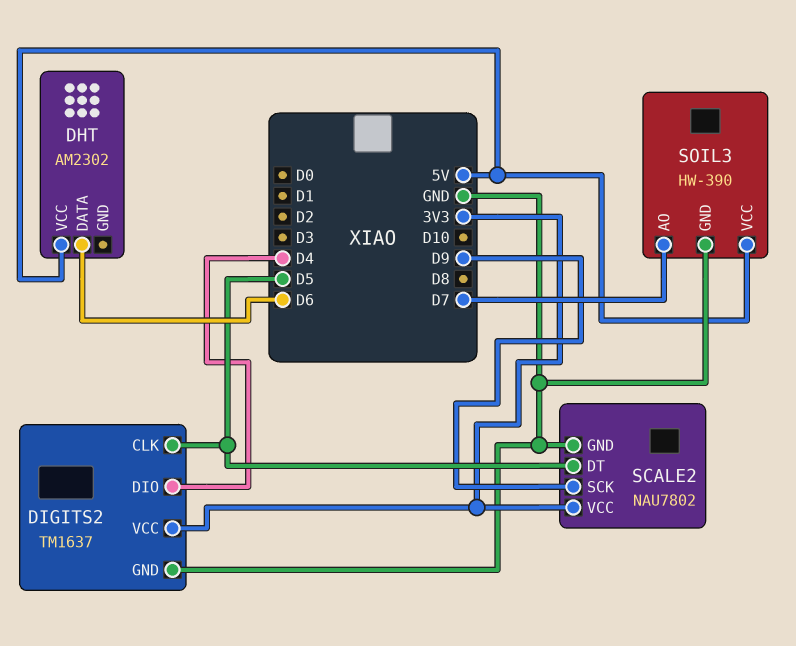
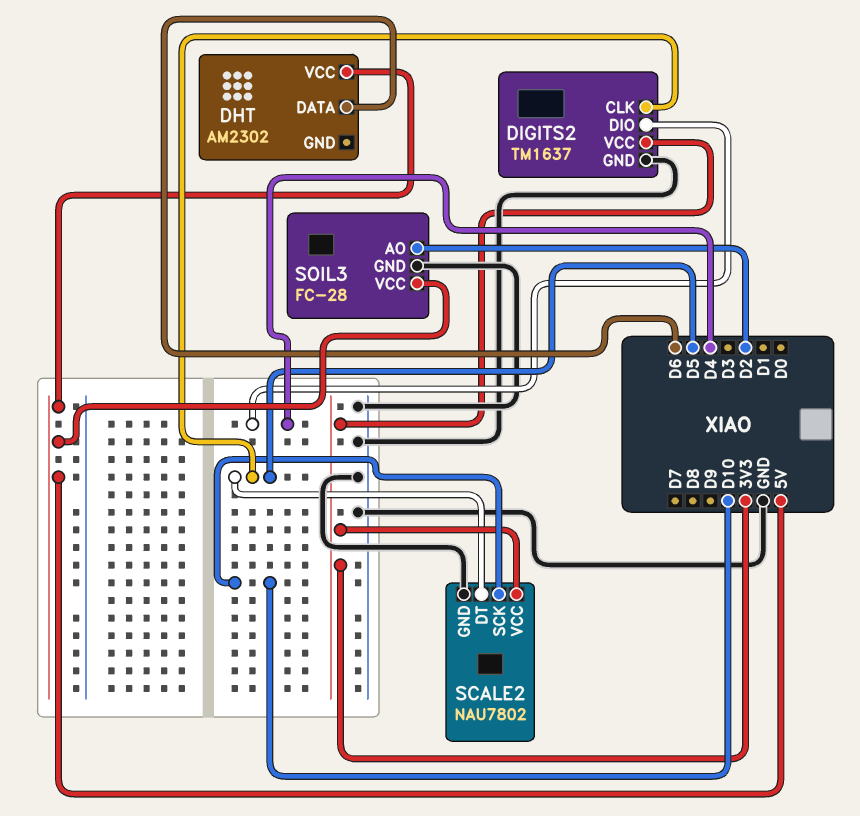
SCALE2 pin SCK: D9 -> D10
SOIL3: HW-390 -> FC-28
SOIL3 pin AO: D7 -> D2

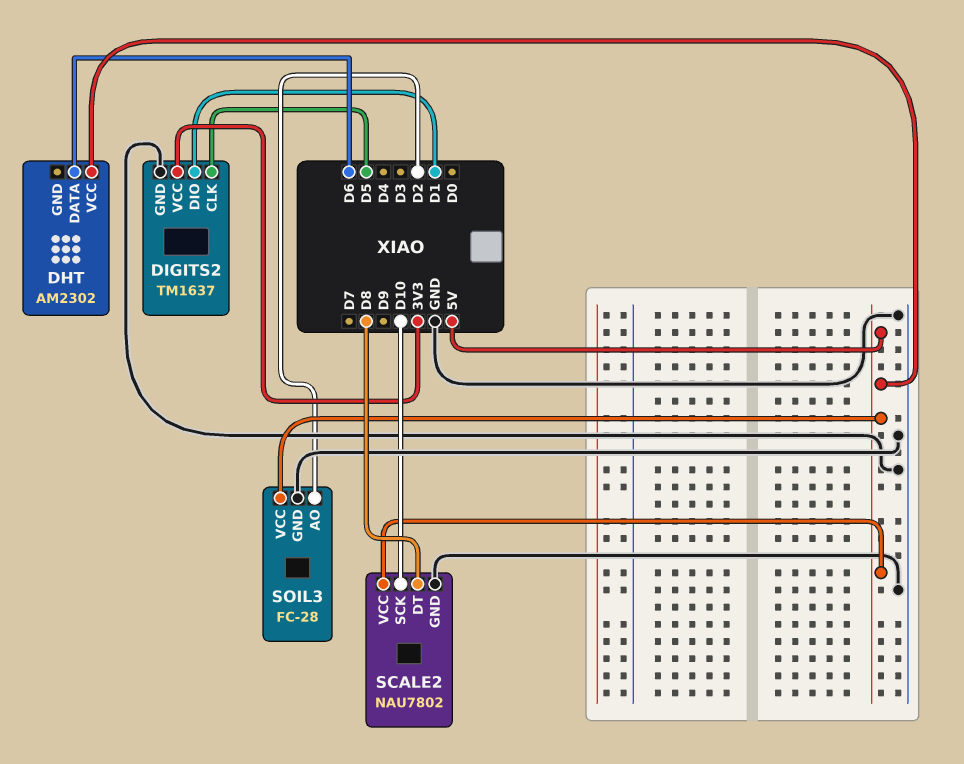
DIGITS2 pin DIO: D4 -> D1
SCALE2 pin DT: D5 -> D8
SCALE2 pin VCC: 3V3 -> 5V

